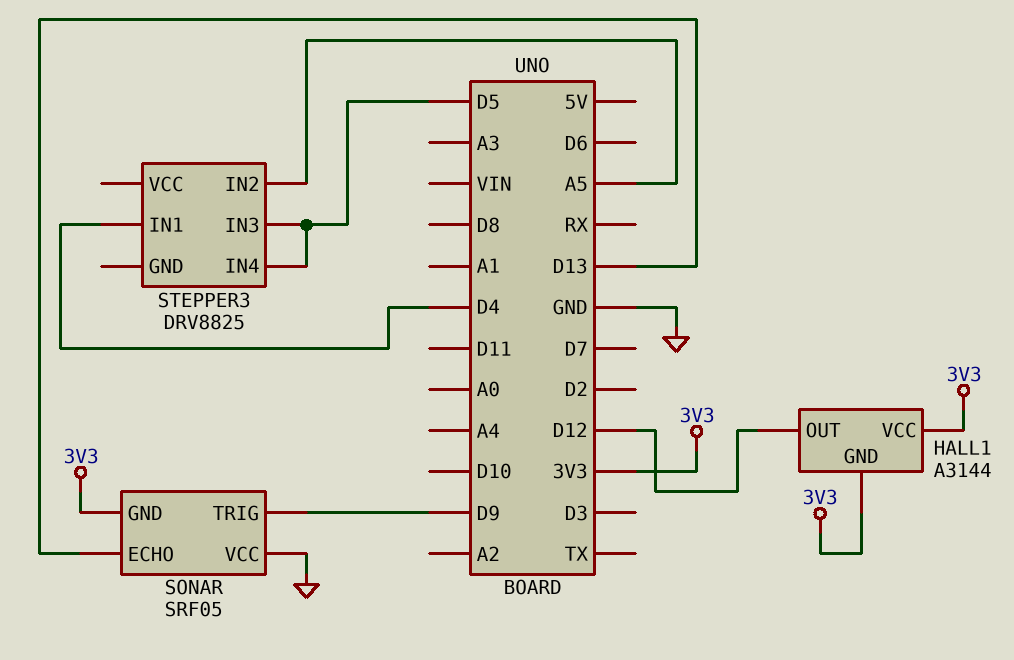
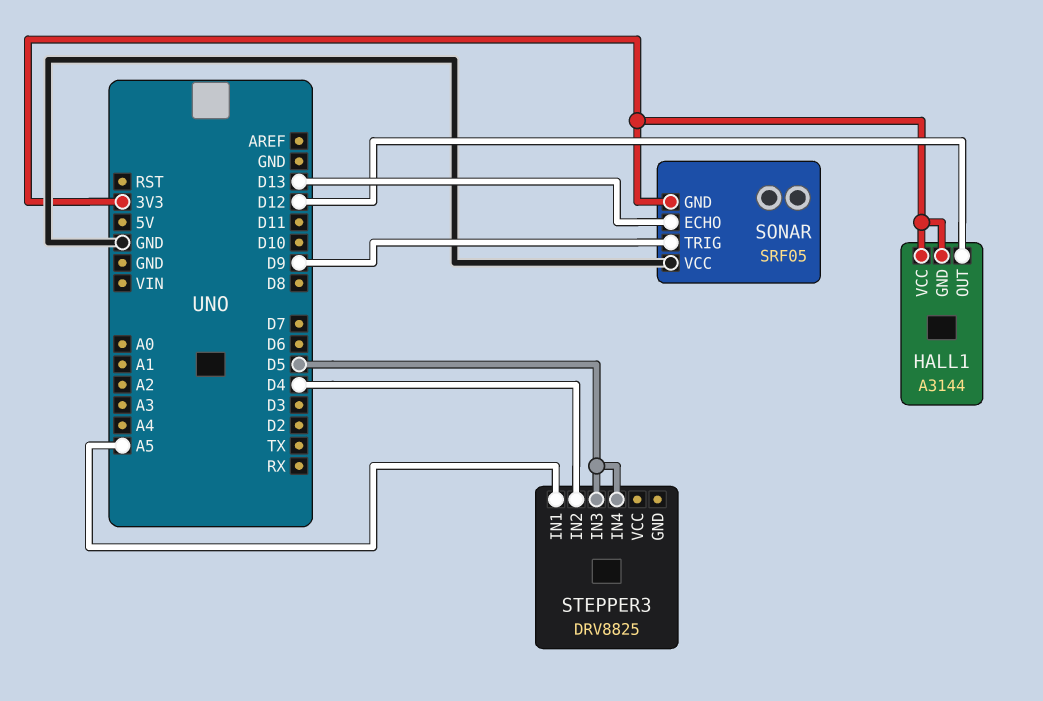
STEPPER3 pin IN1: D4 -> A5
STEPPER3 pin IN2: A5 -> D4

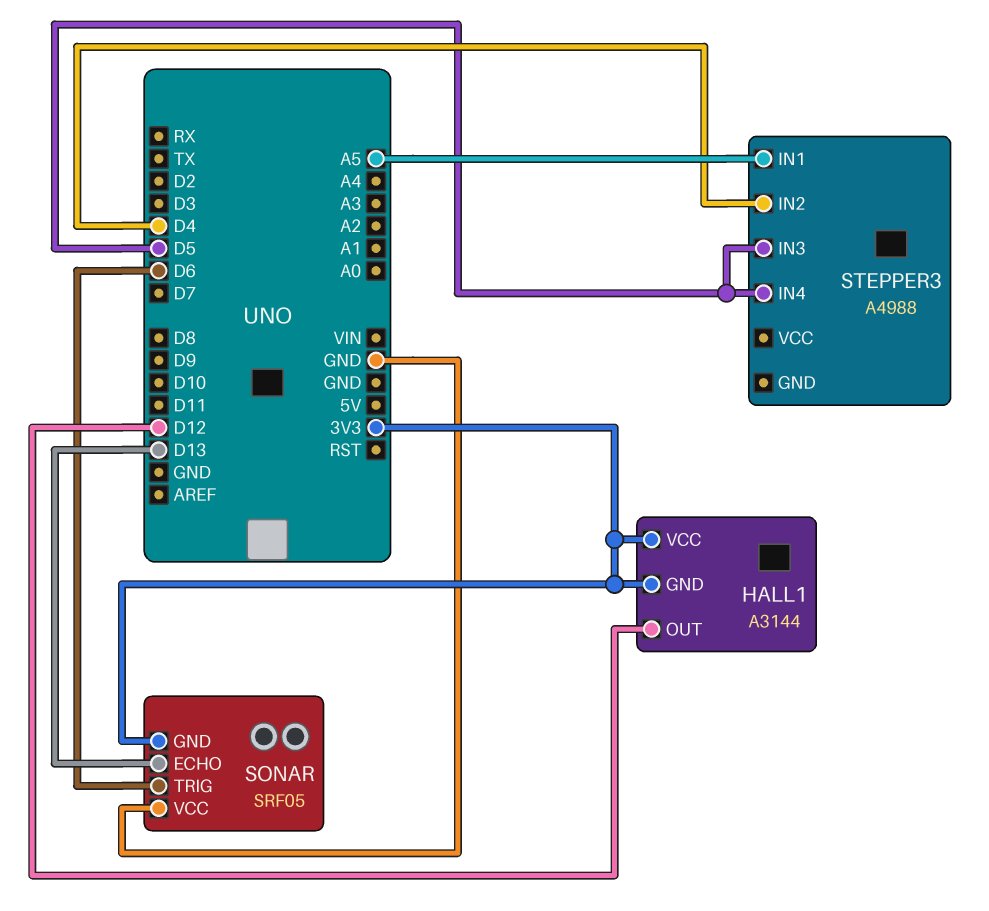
SONAR pin TRIG: D9 -> D6
STEPPER3: DRV8825 -> A4988

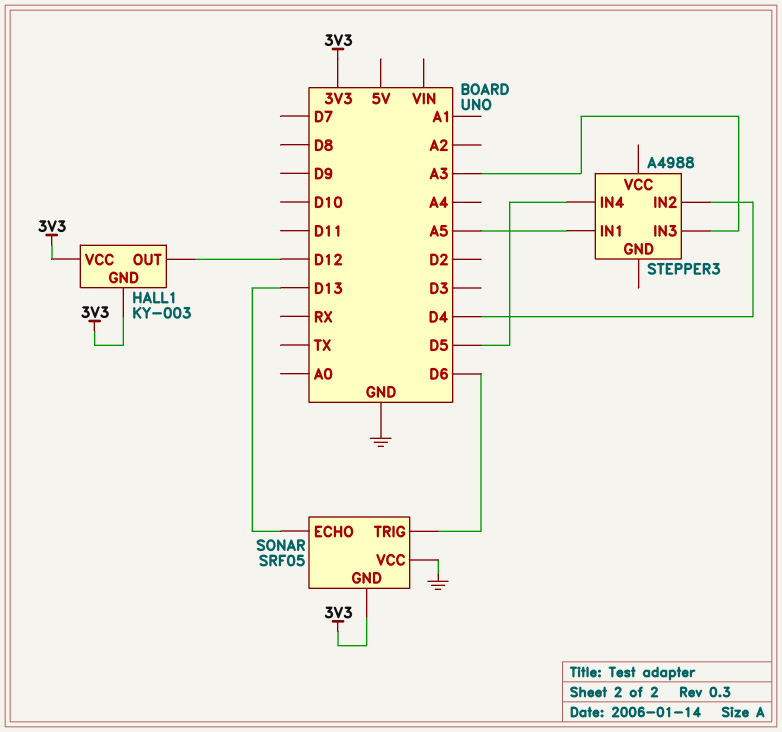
HALL1: A3144 -> KY-003
STEPPER3 pin IN3: D5 -> A3

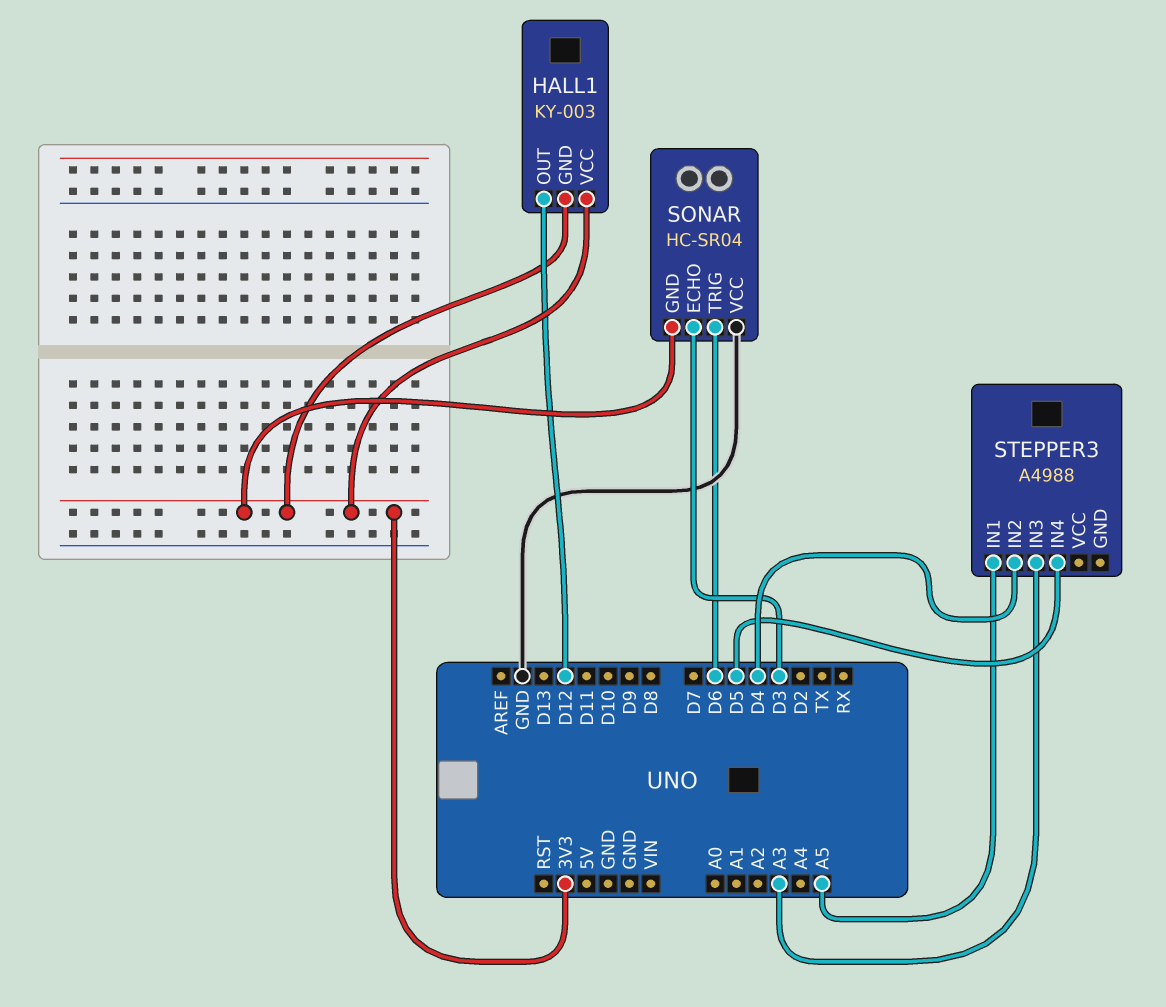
SONAR: SRF05 -> HC-SR04
SONAR pin ECHO: D13 -> D3

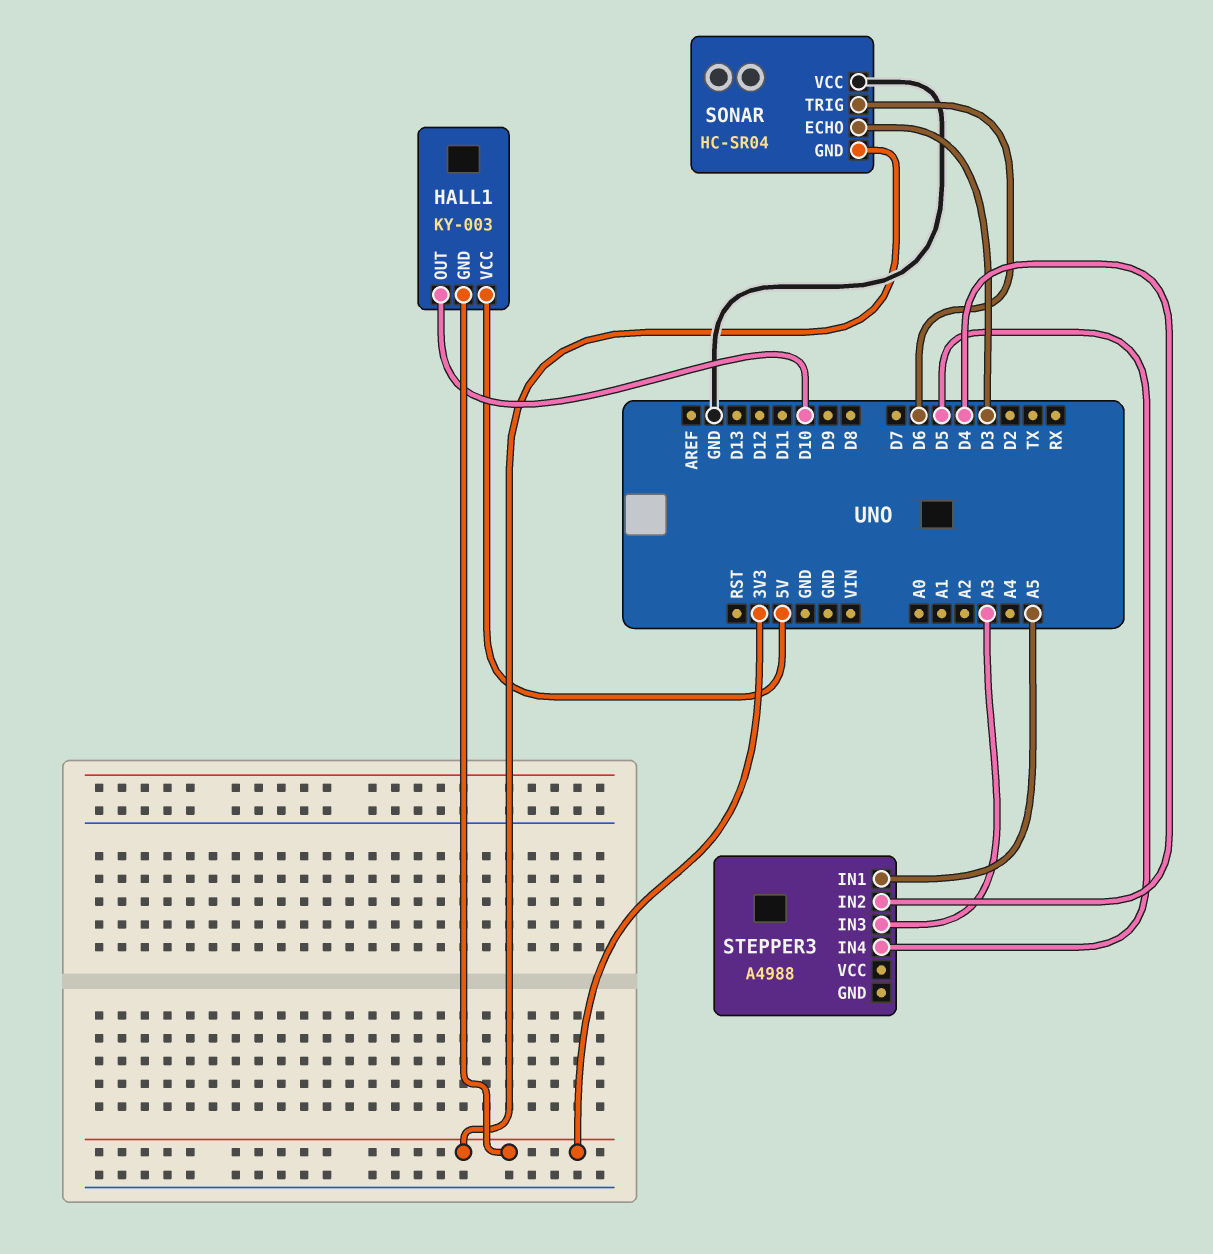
HALL1 pin OUT: D12 -> D10
HALL1 pin VCC: 3V3 -> 5V

